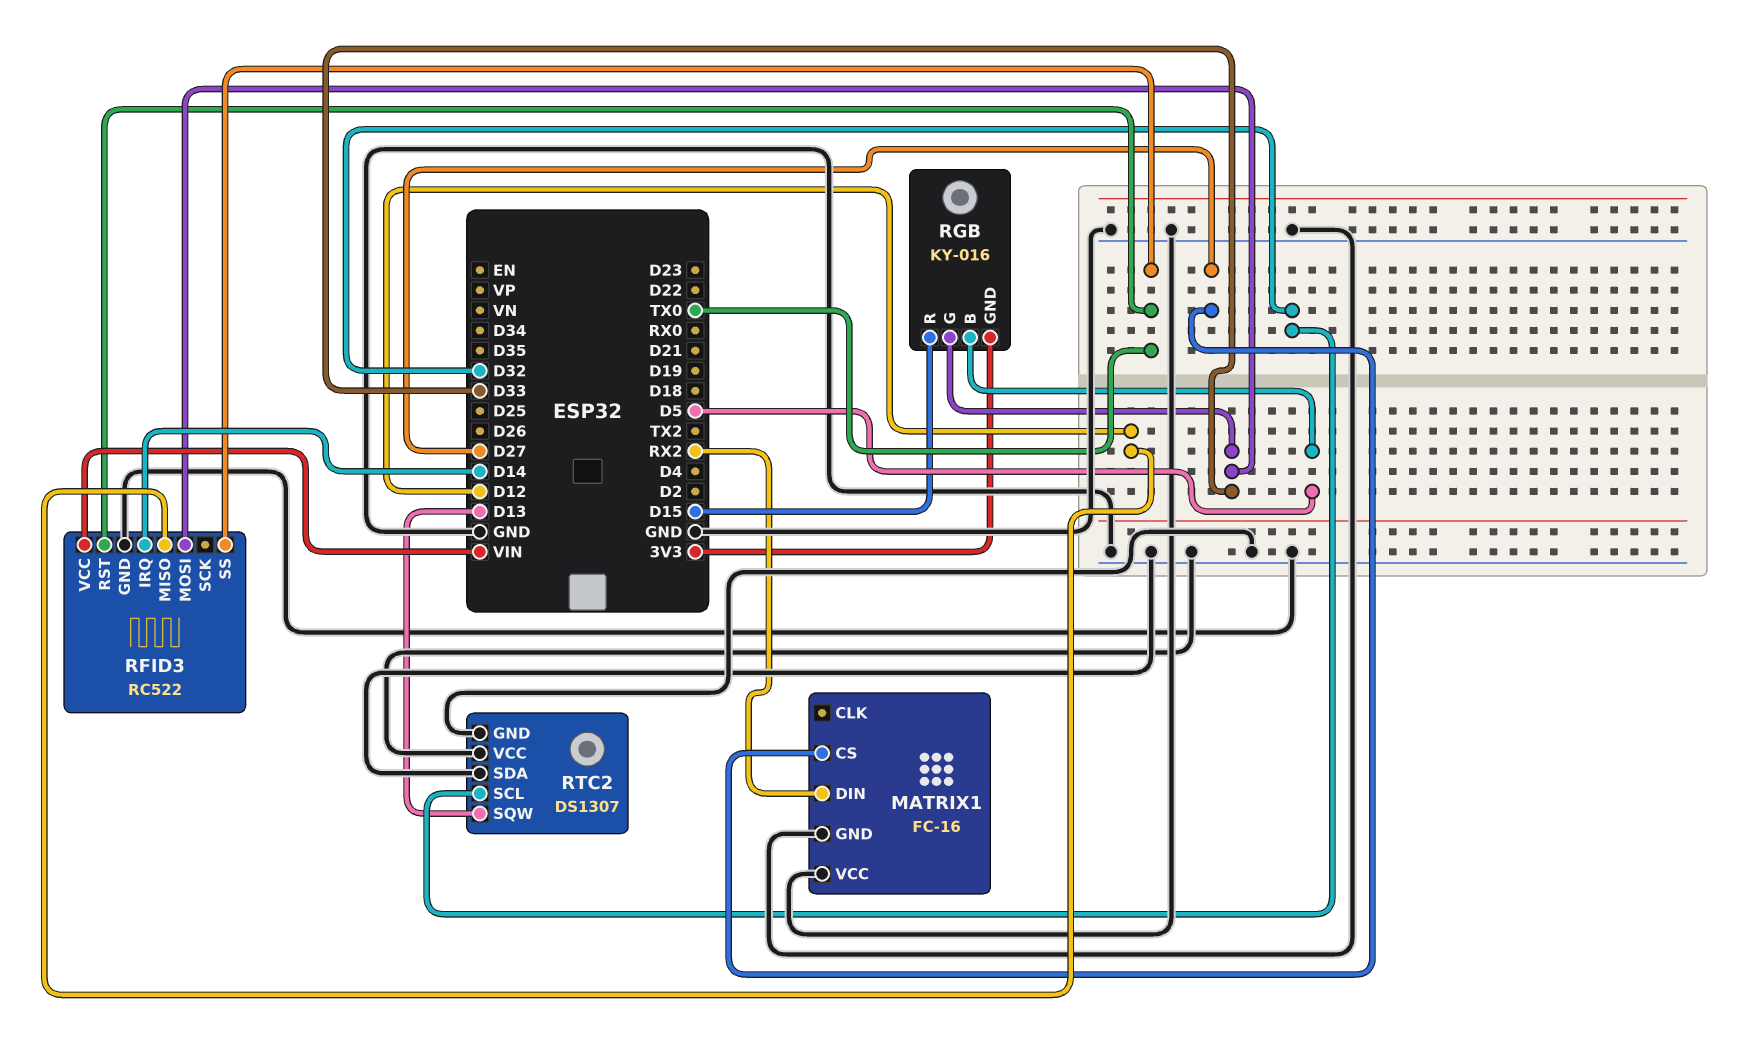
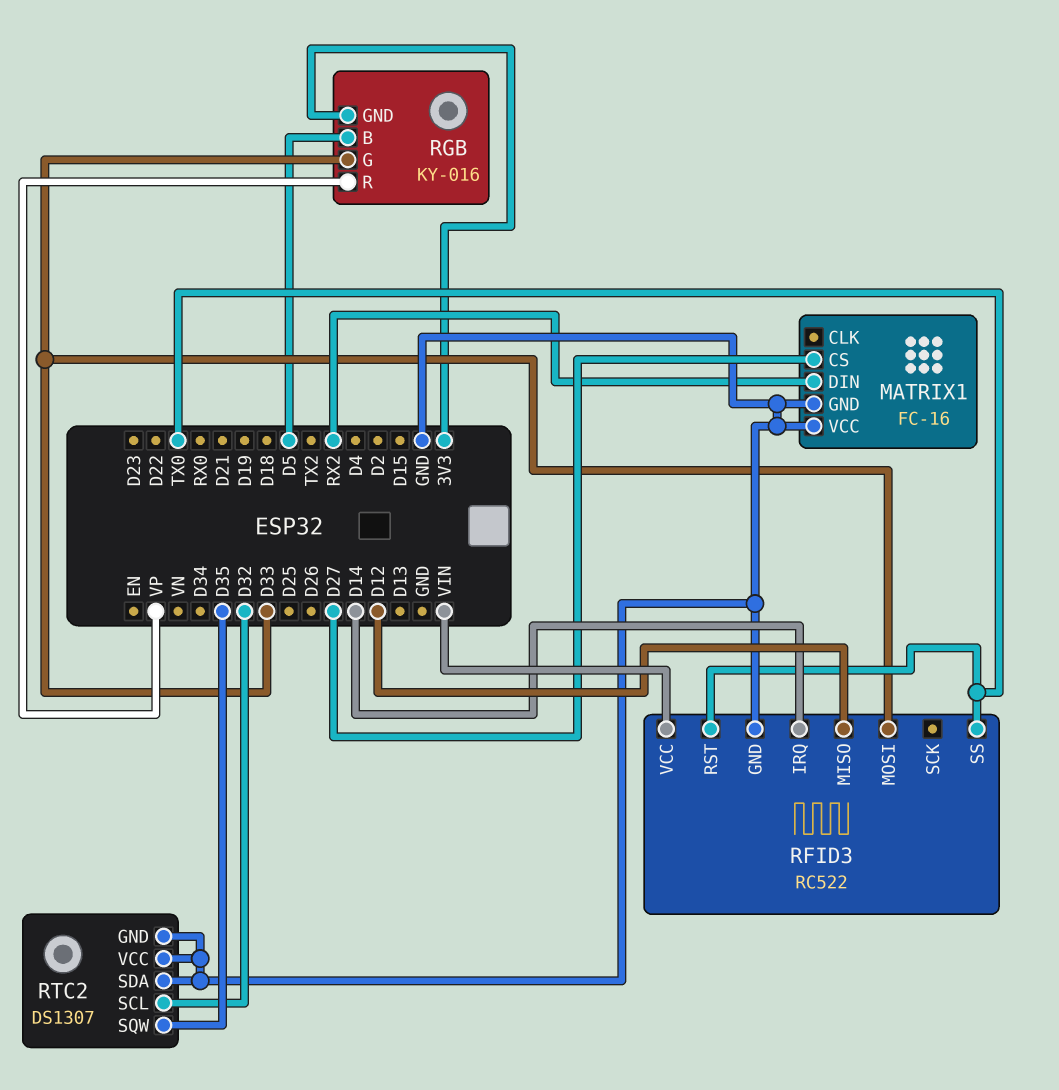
RGB pin R: D15 -> VP
RTC2 pin SQW: D13 -> D35

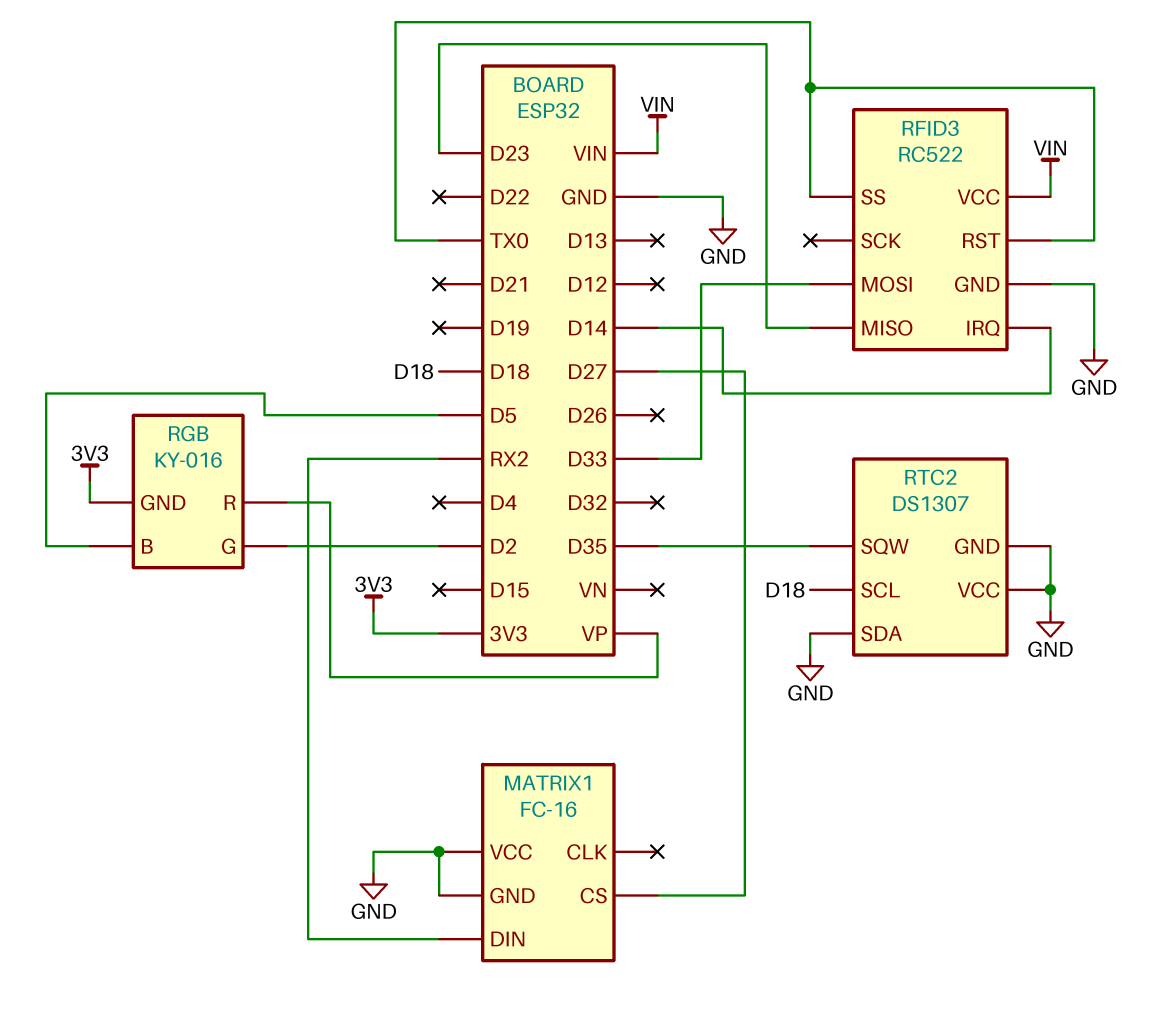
RFID3 pin MISO: D12 -> D23
RGB pin G: D33 -> D2
RTC2 pin SCL: D32 -> D18

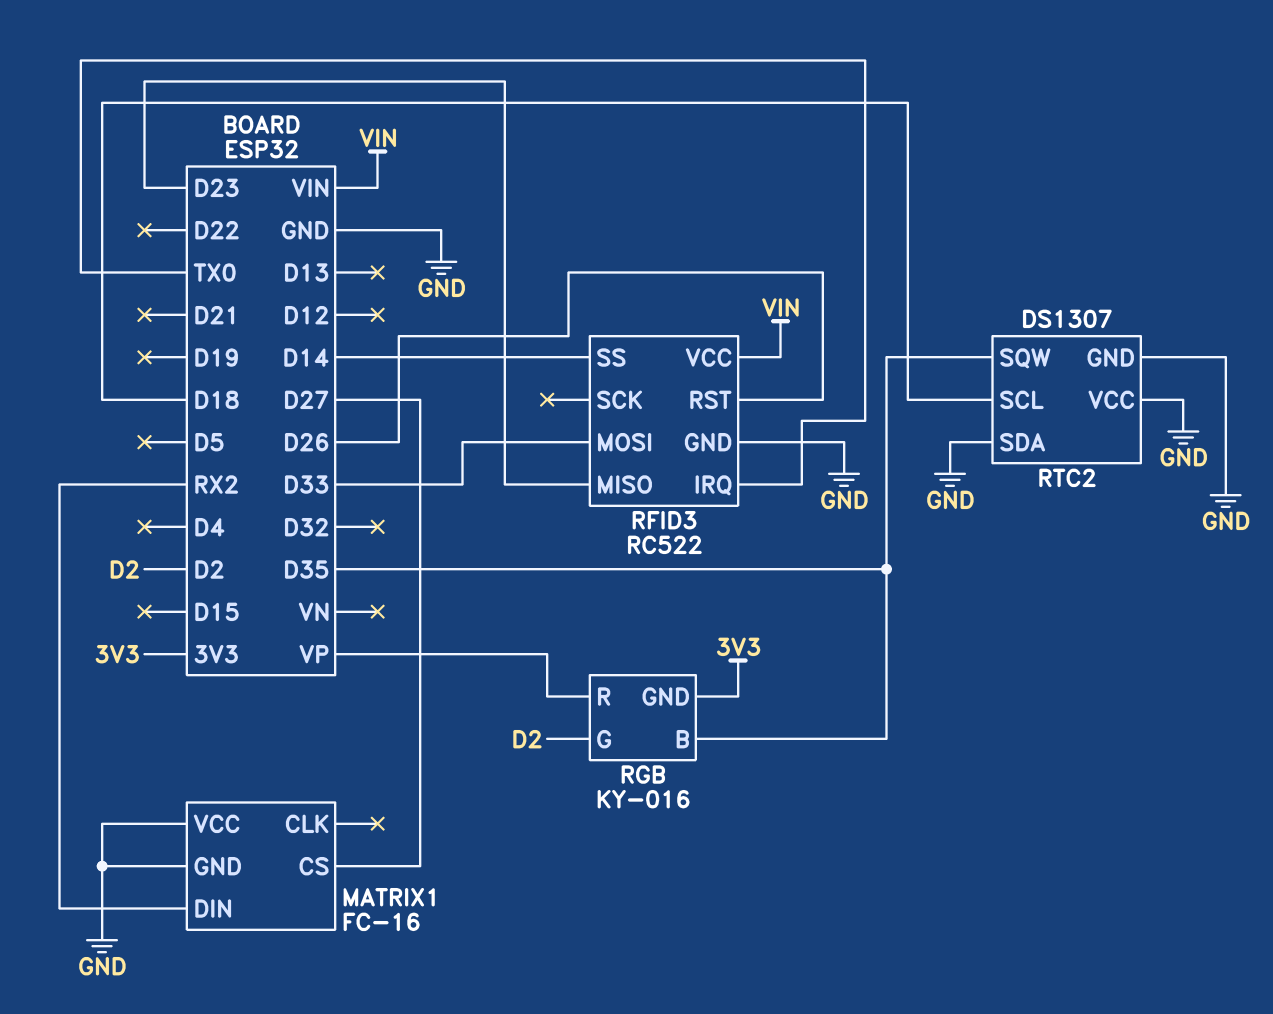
RFID3 pin IRQ: D14 -> TX0
RFID3 pin RST: TX0 -> D26
RFID3 pin SS: TX0 -> D14
RGB pin B: D5 -> D35

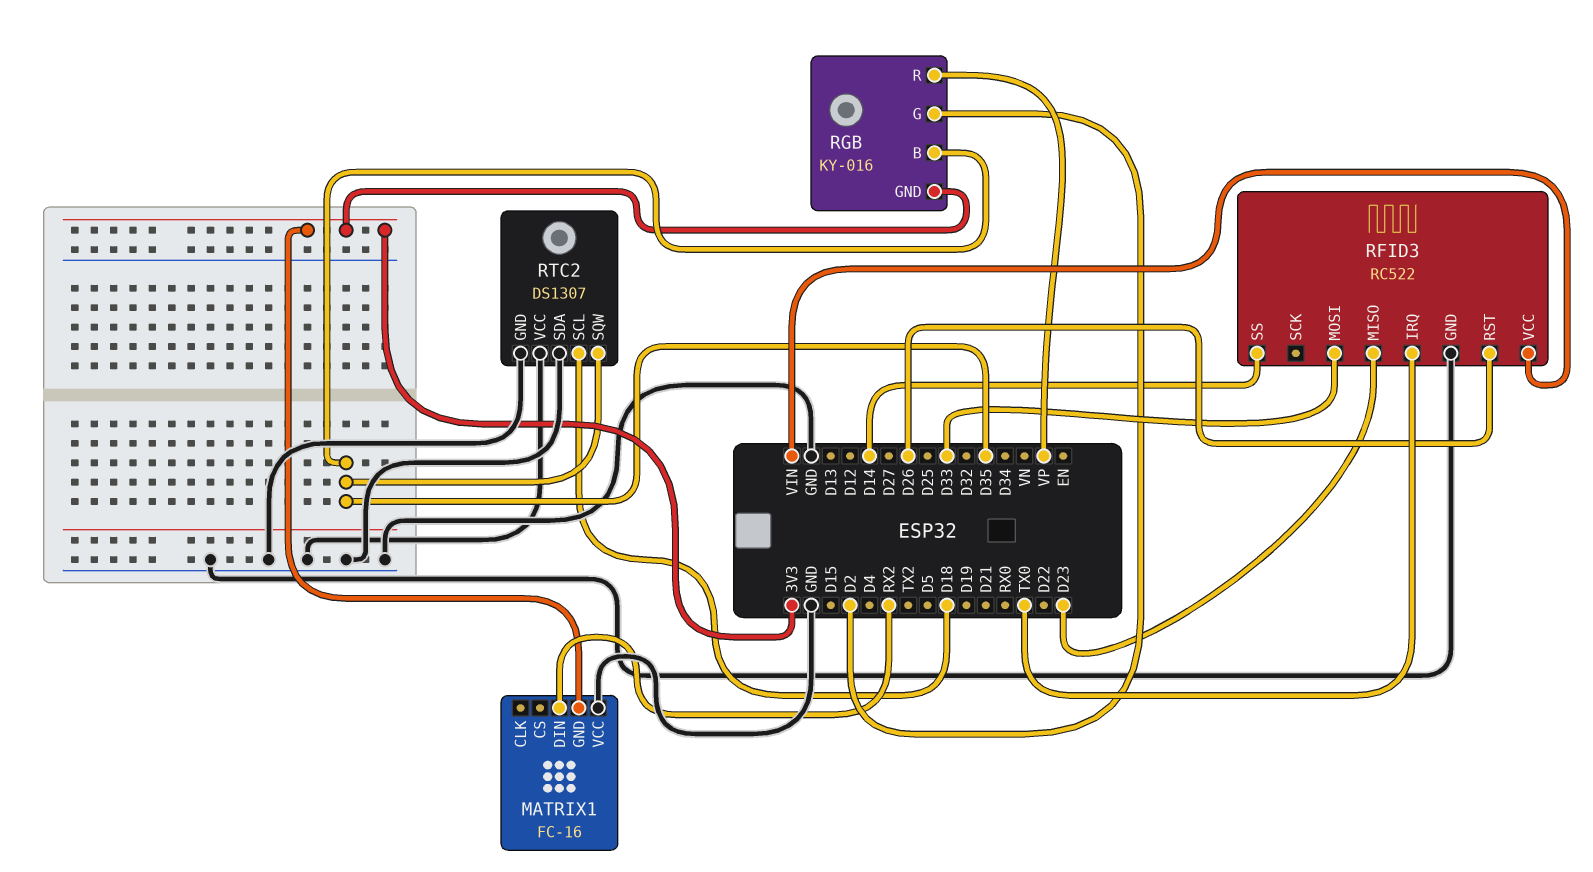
MATRIX1 pin CS: D27 -> none
MATRIX1 pin GND: GND -> 3V3

